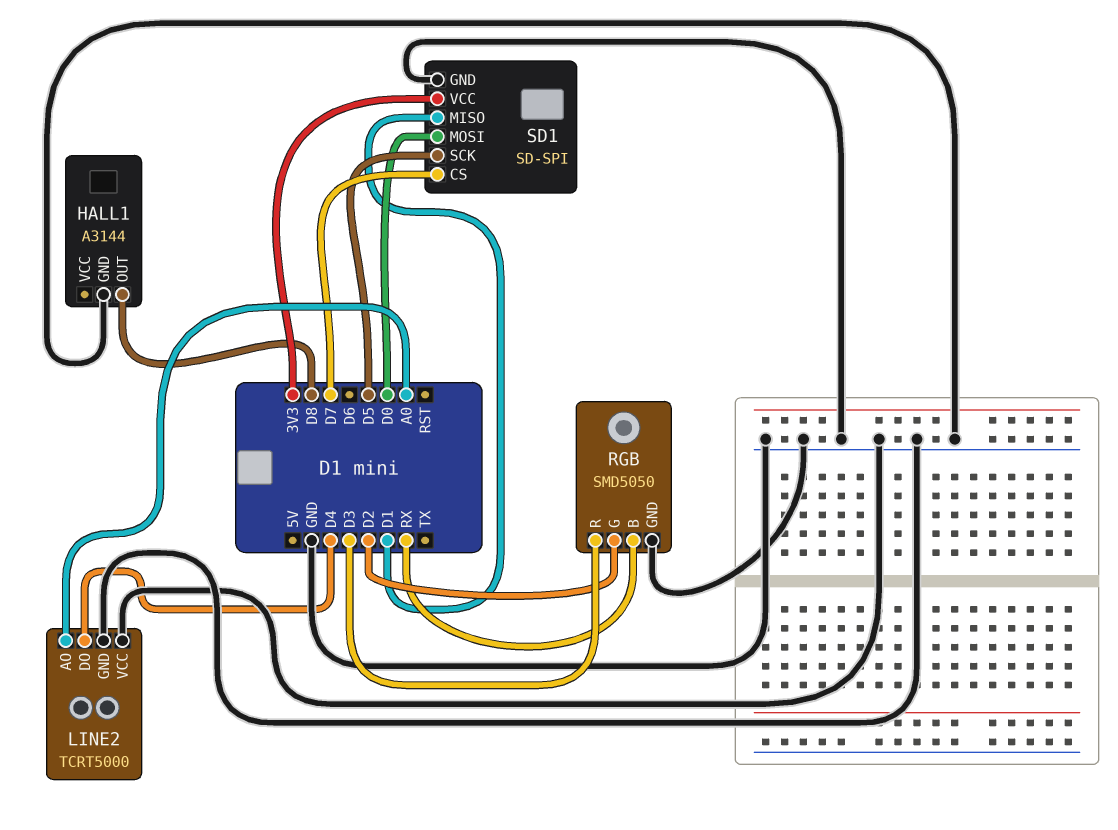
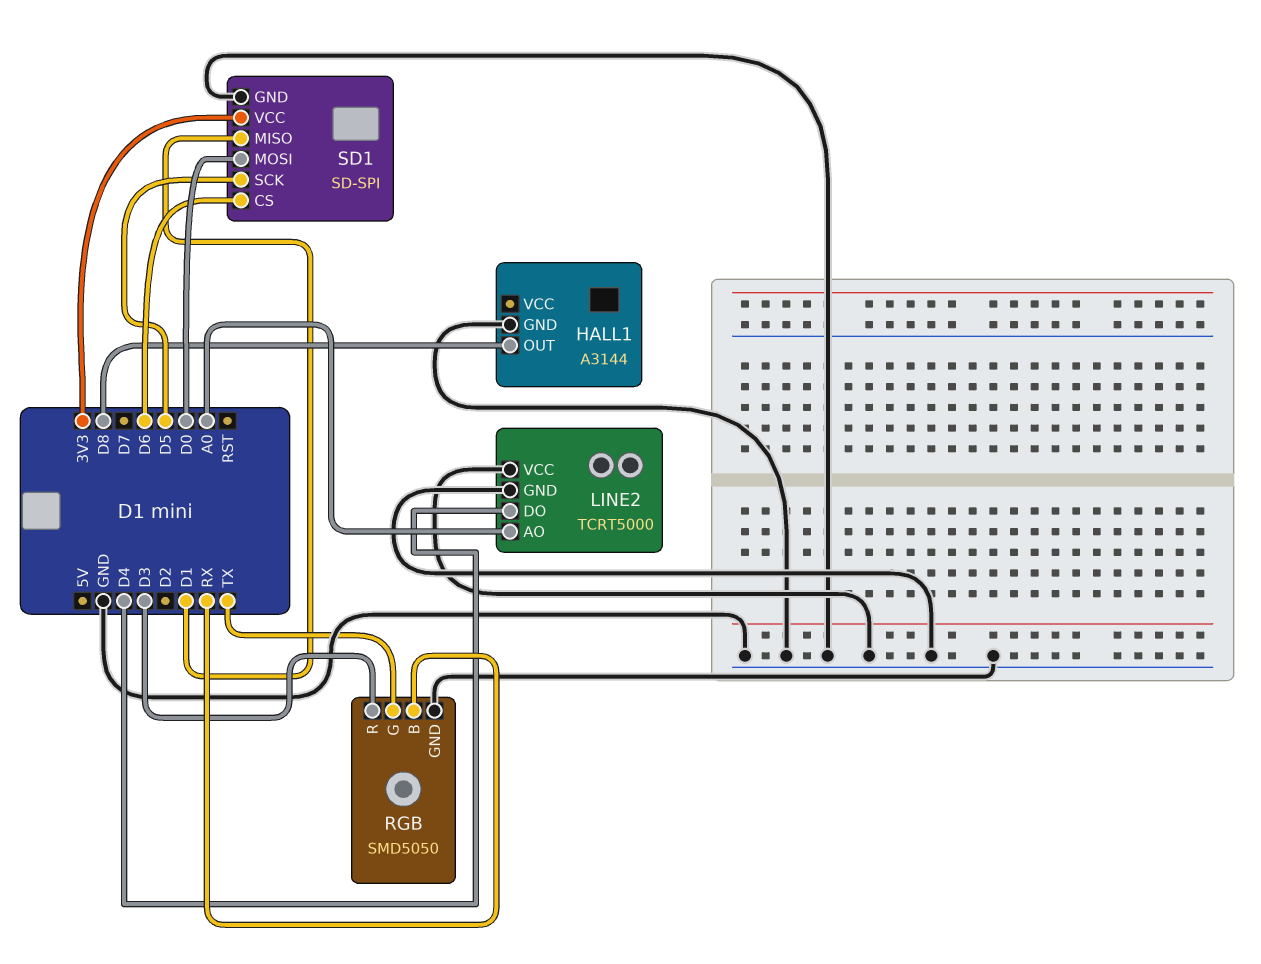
RGB pin G: D2 -> TX
SD1 pin CS: D7 -> D6

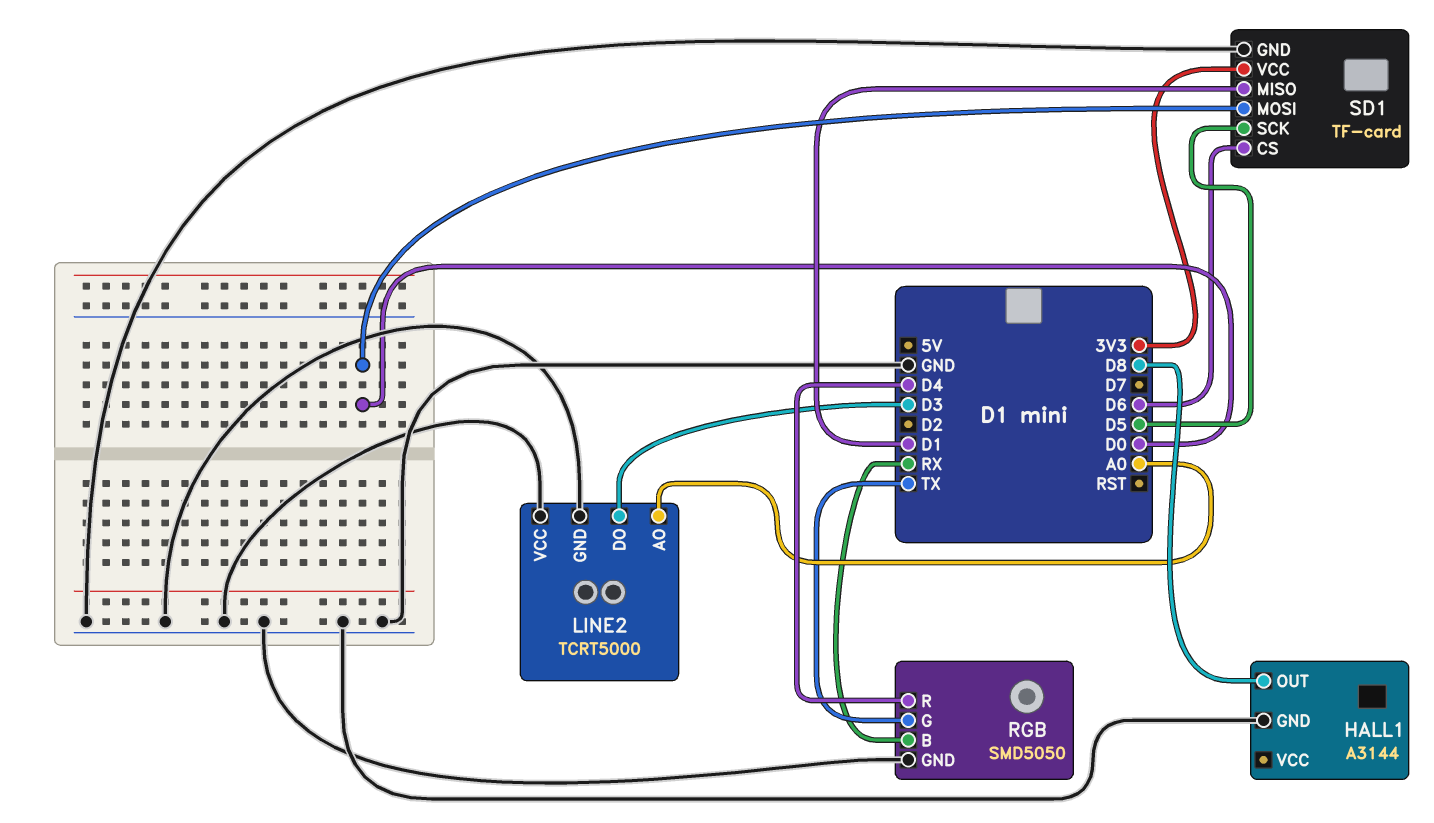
LINE2 pin DO: D4 -> D3
RGB pin R: D3 -> D4
SD1: SD-SPI -> TF-card

